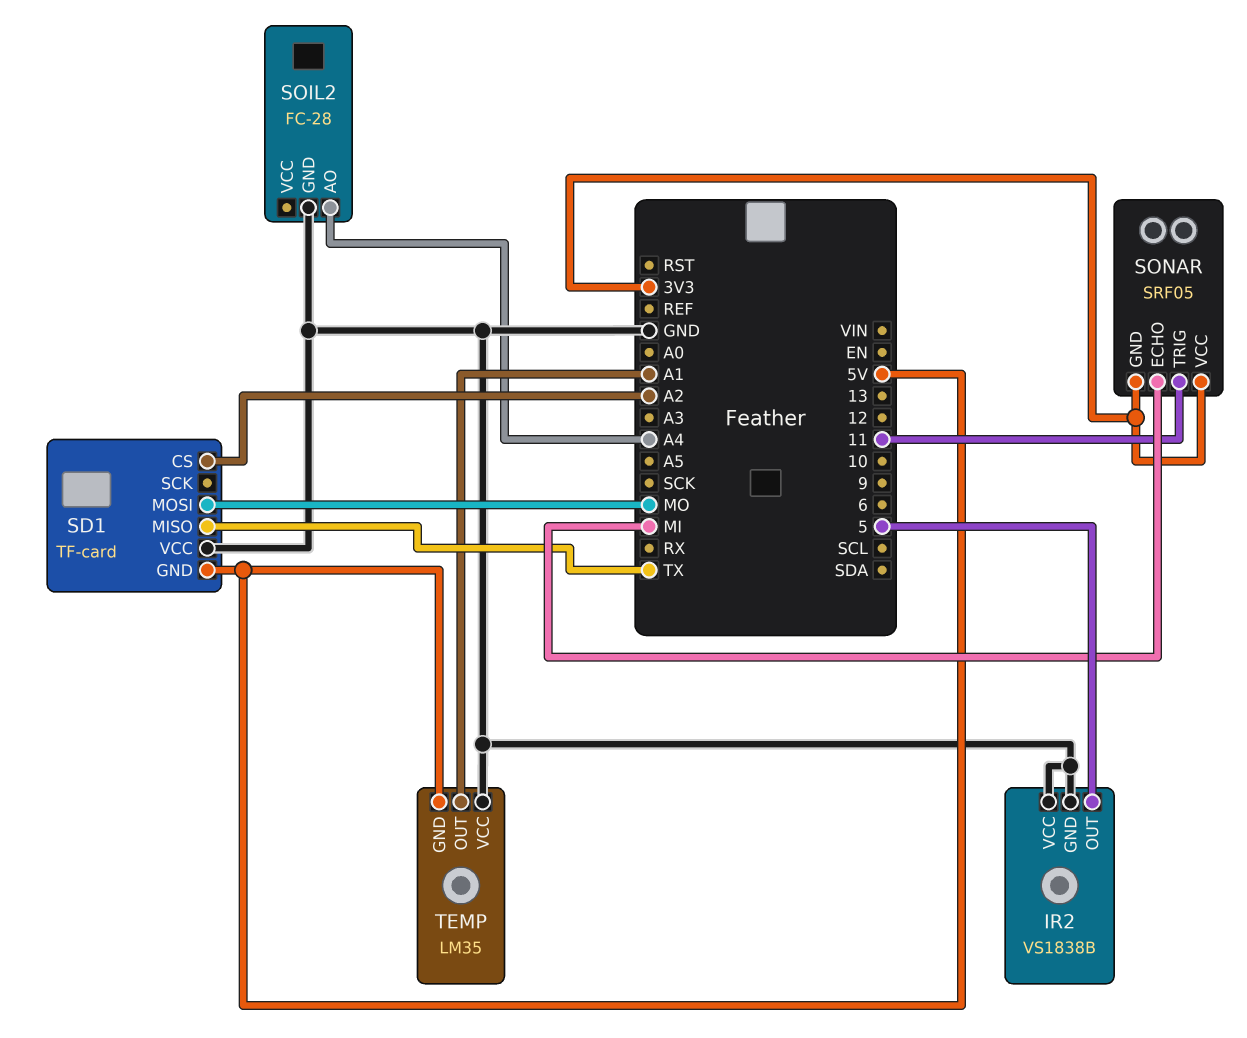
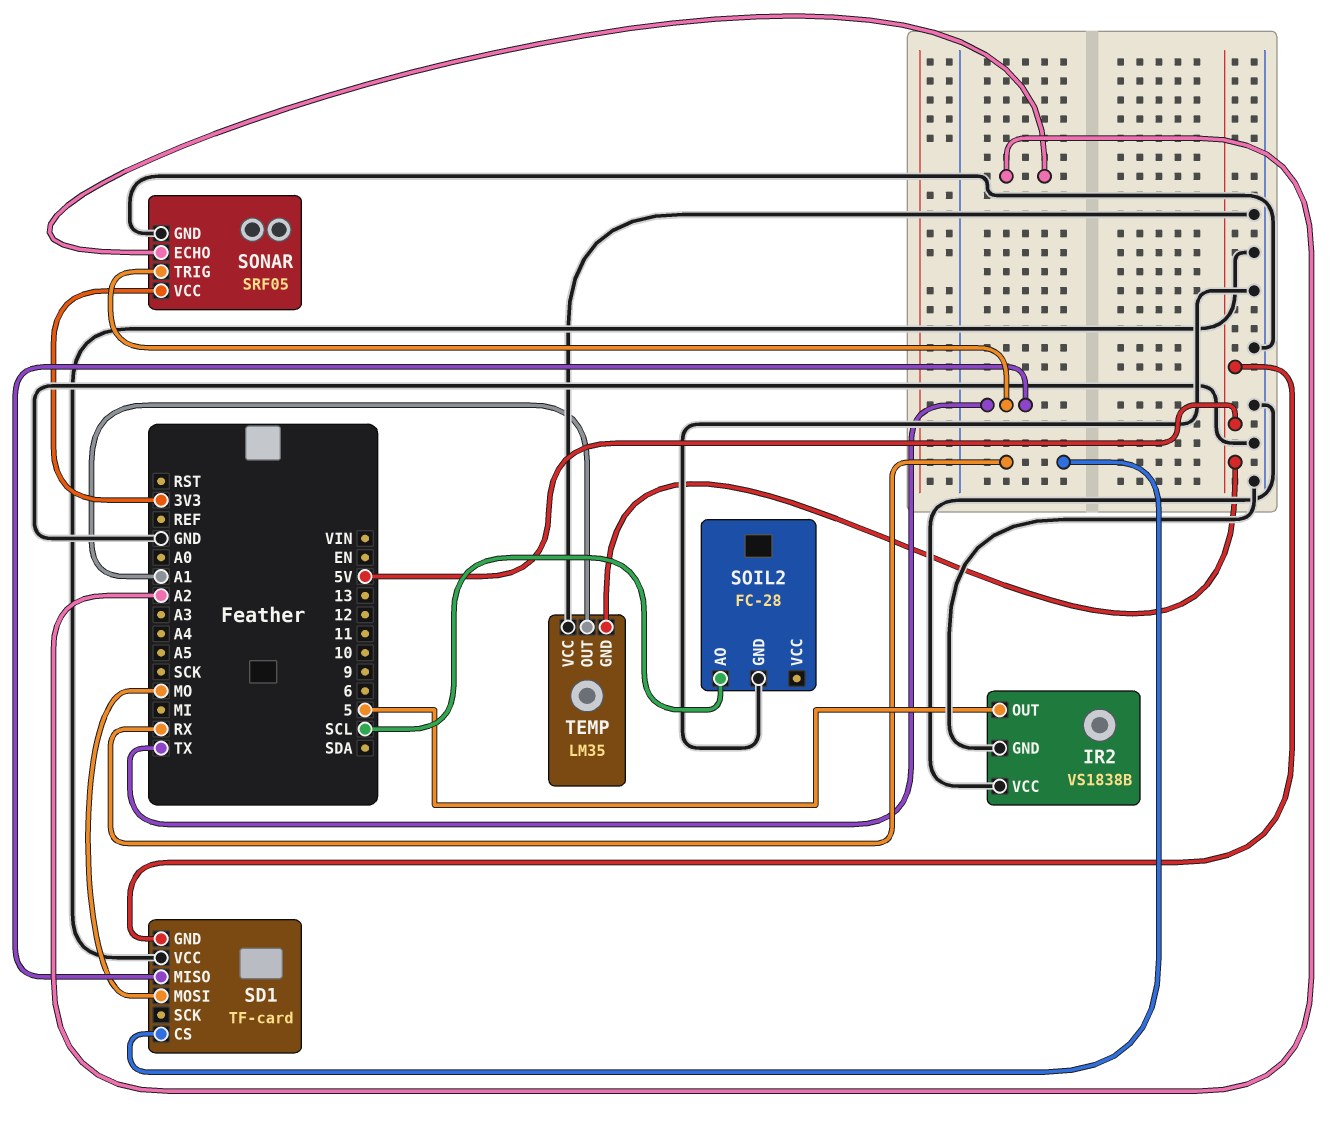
SD1 pin CS: A2 -> RX
SOIL2 pin AO: A4 -> SCL
SONAR pin ECHO: MI -> A2
SONAR pin GND: 3V3 -> GND
SONAR pin TRIG: 11 -> TX

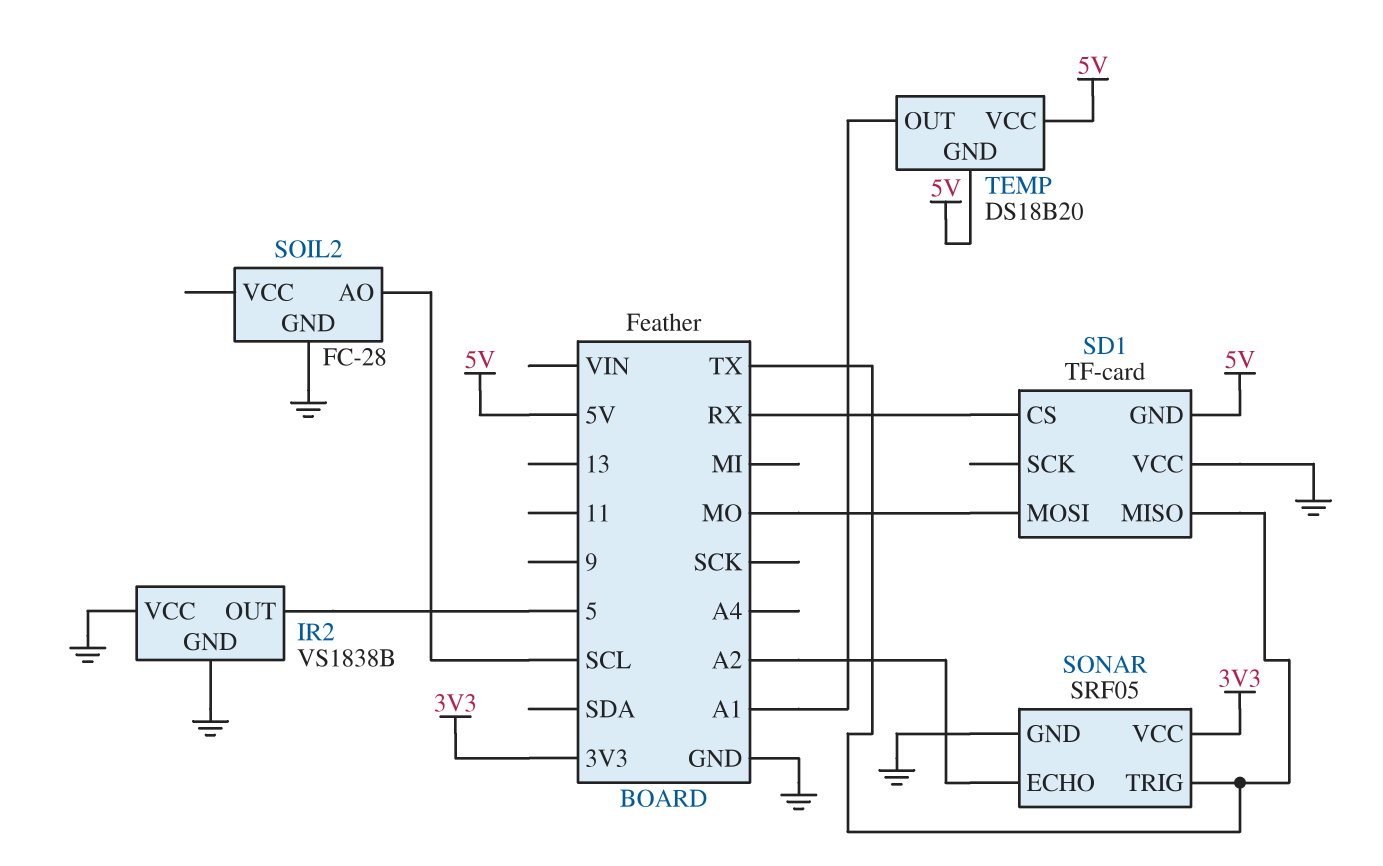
TEMP: LM35 -> DS18B20
TEMP pin VCC: GND -> 5V

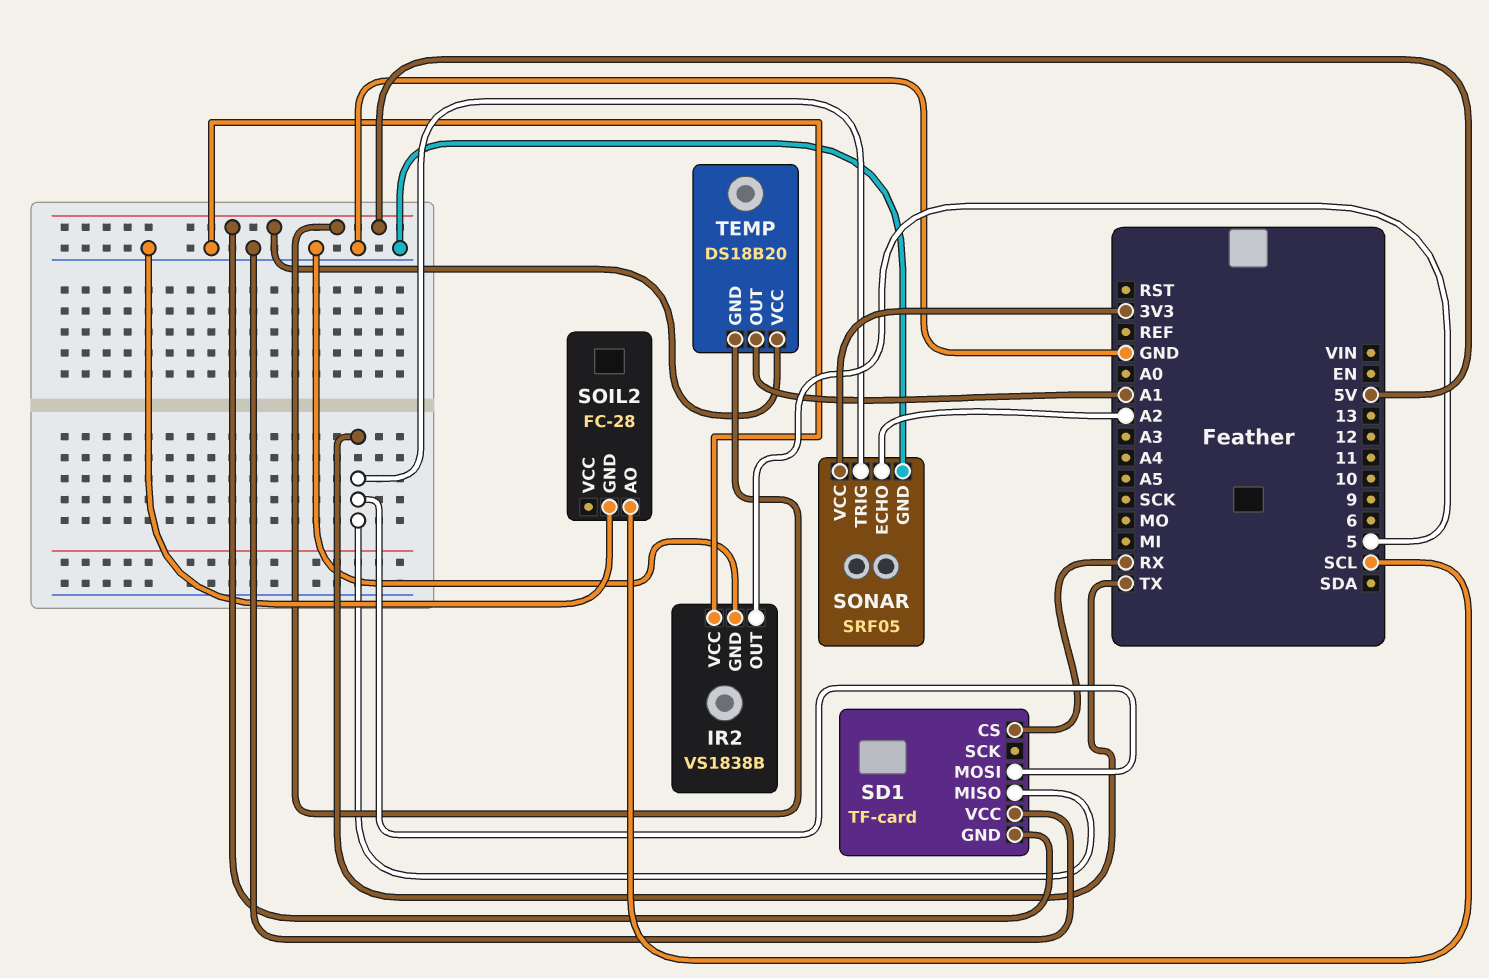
SD1 pin MOSI: MO -> TX

